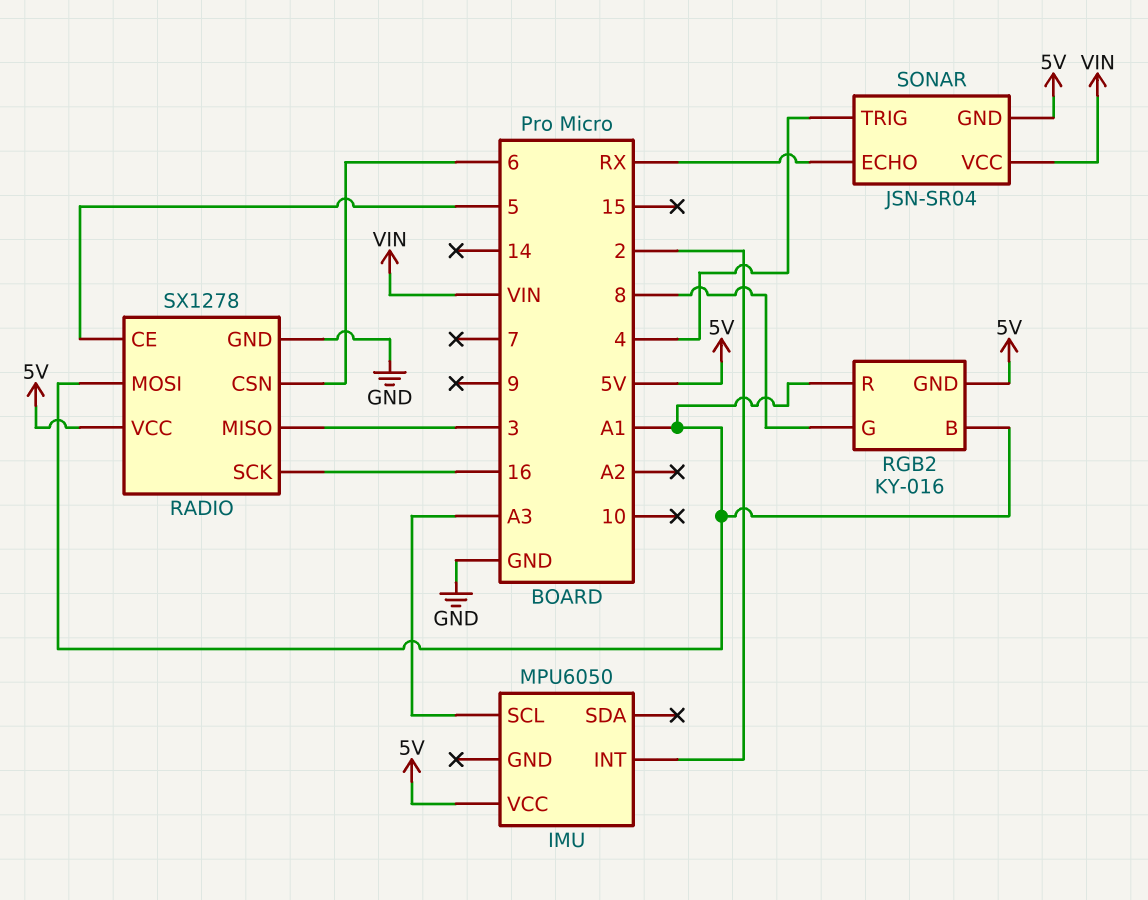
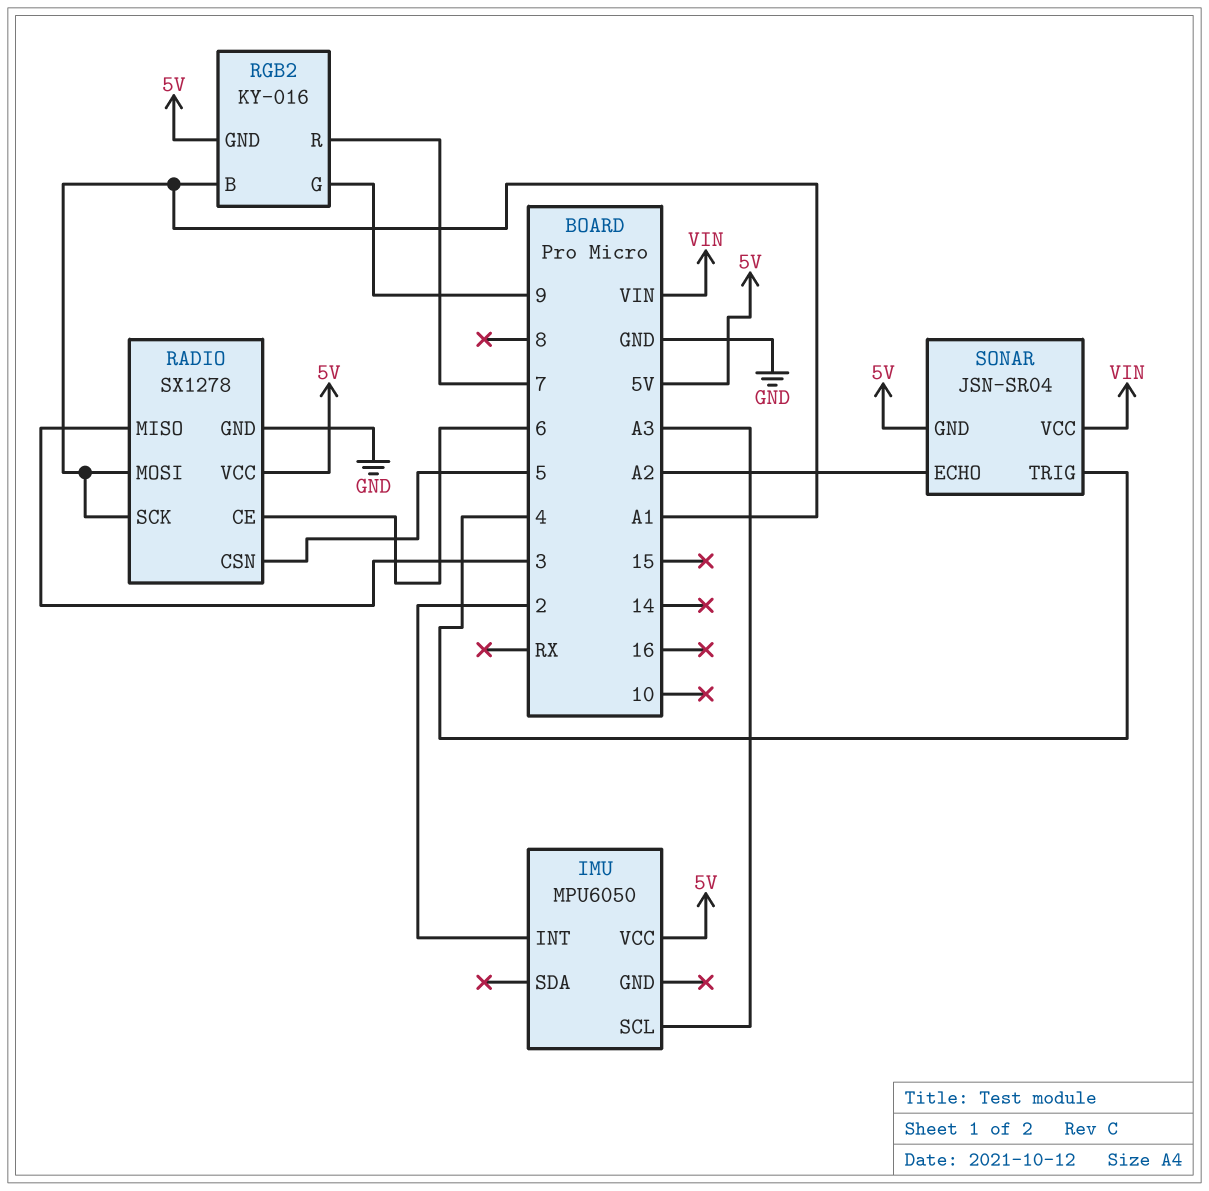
RADIO pin CE: 5 -> 6
RADIO pin CSN: 6 -> 5
RADIO pin SCK: 16 -> A1
RGB2 pin G: 8 -> 9
RGB2 pin R: A1 -> 7
SONAR pin ECHO: RX -> A2

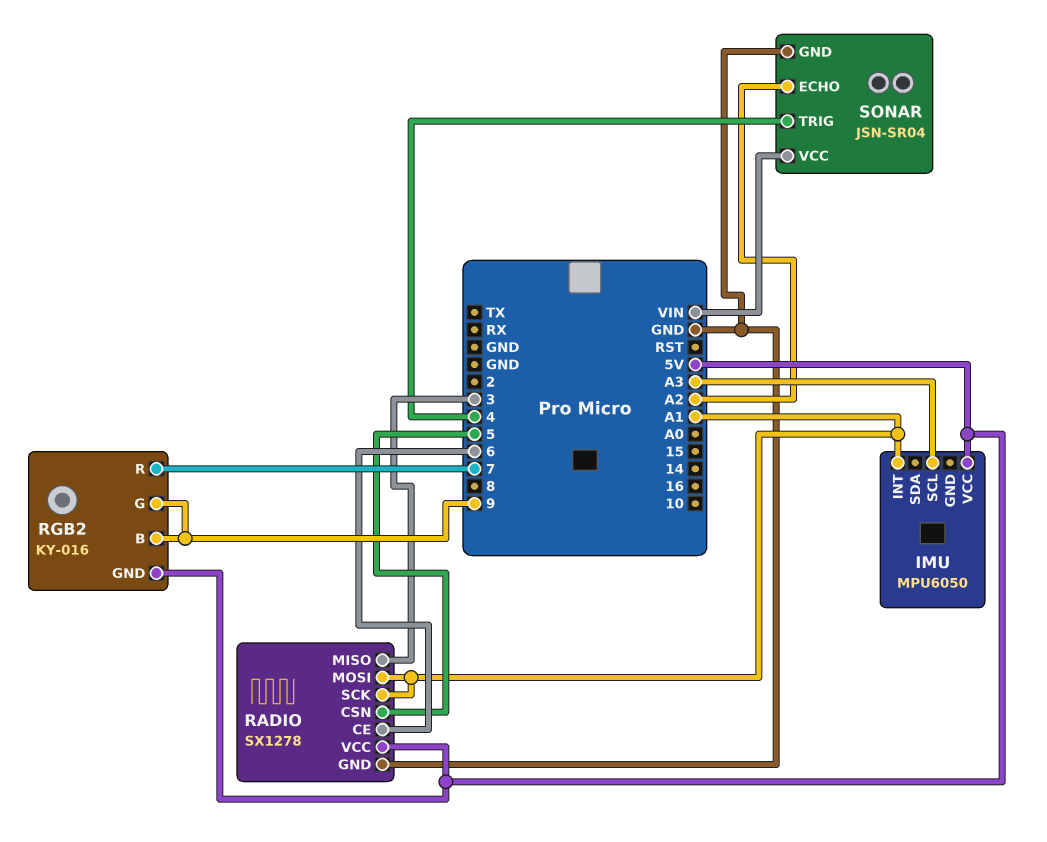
IMU pin INT: 2 -> A1
RGB2 pin B: A1 -> 9
SONAR pin GND: 5V -> GND

